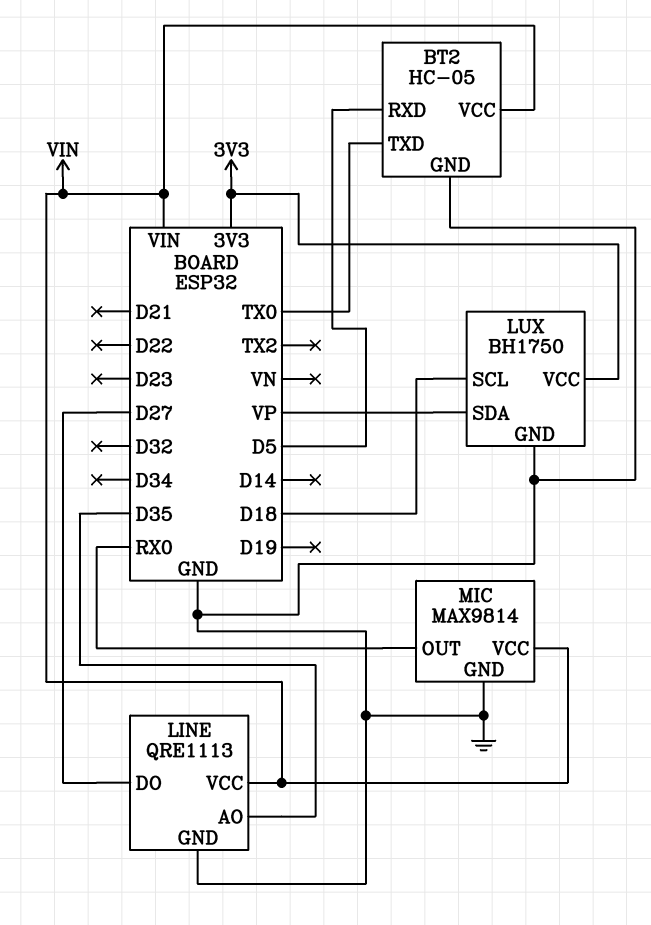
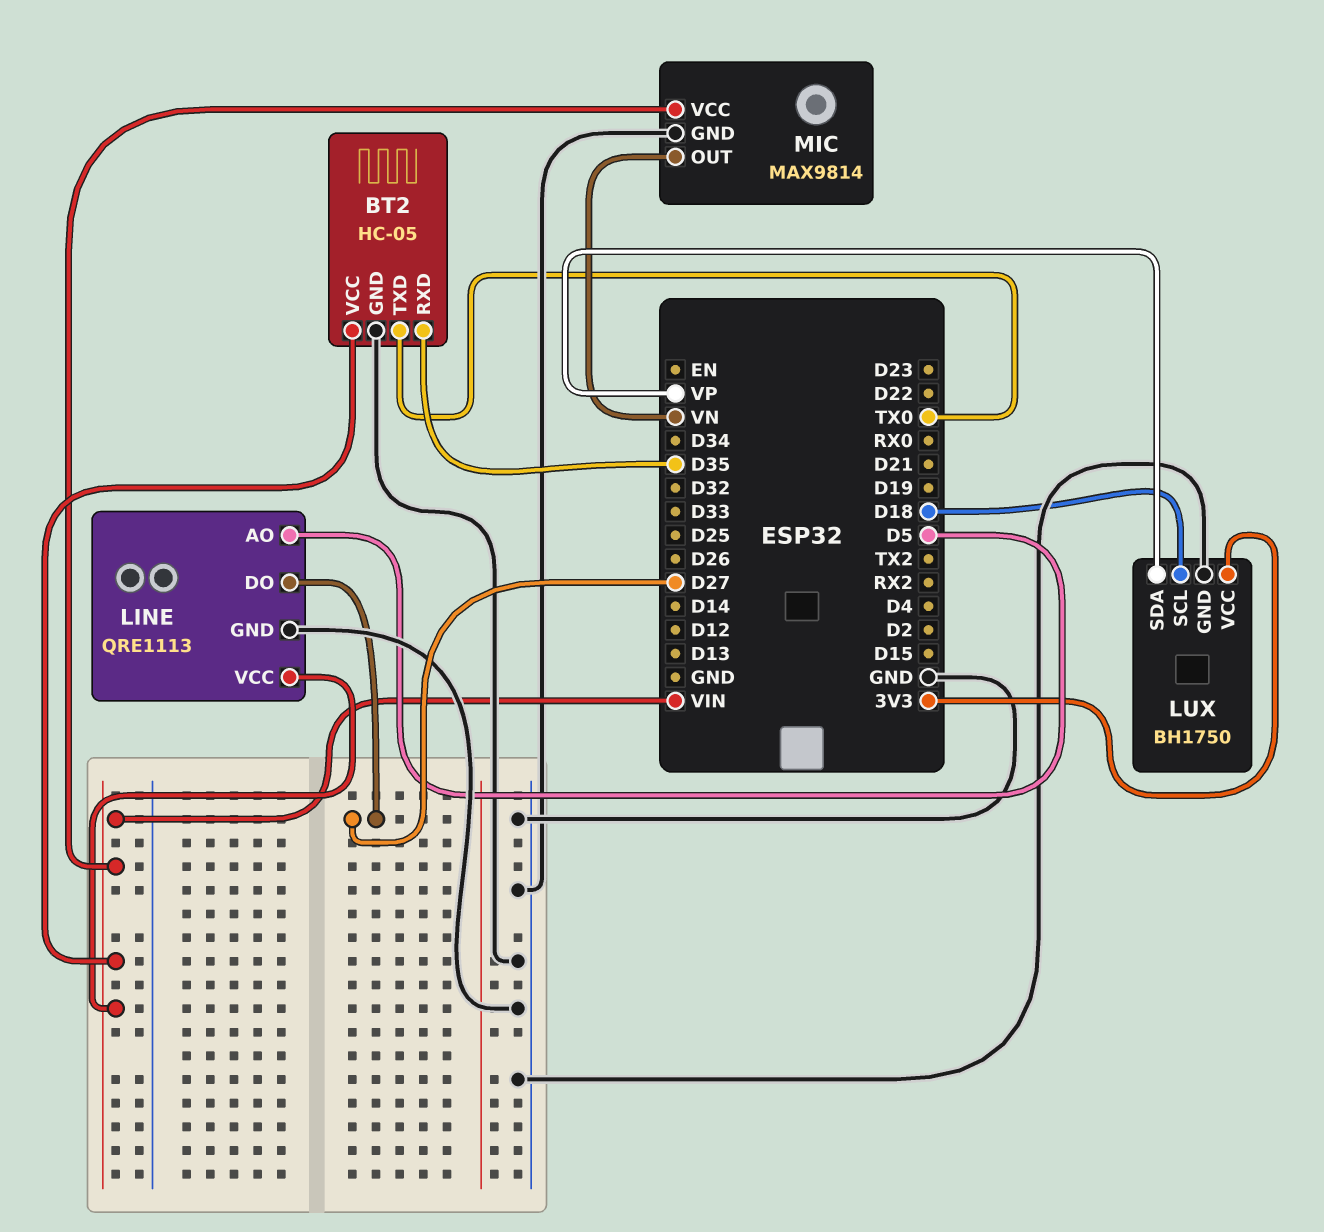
BT2 pin RXD: D5 -> D35
LINE pin AO: D35 -> D5
MIC pin OUT: RX0 -> VN

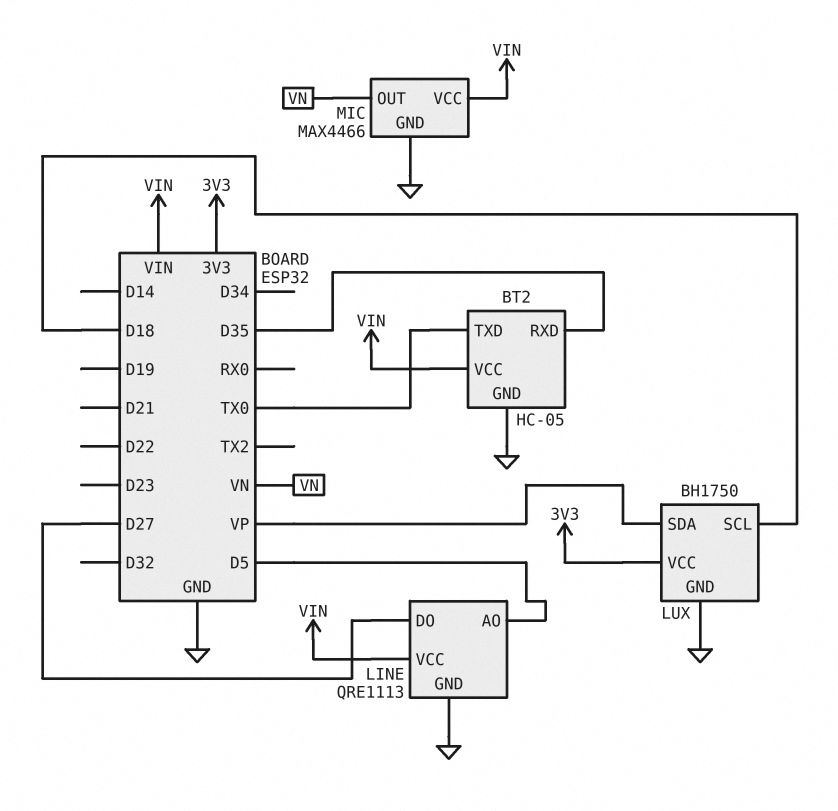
MIC: MAX9814 -> MAX4466

